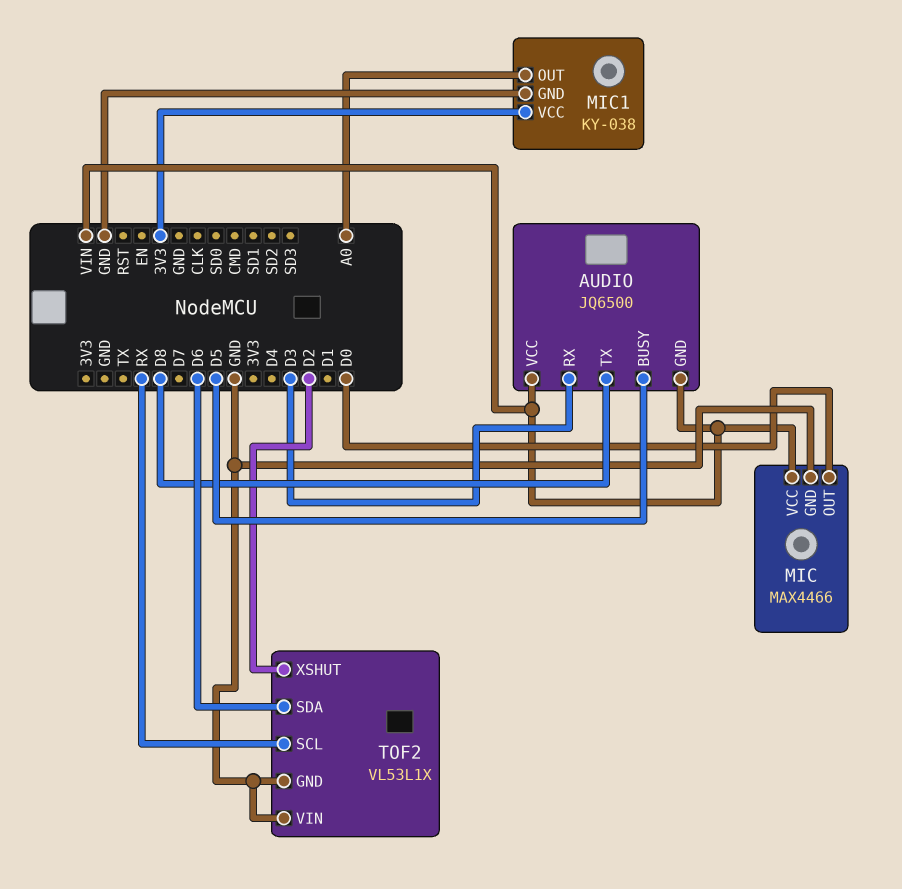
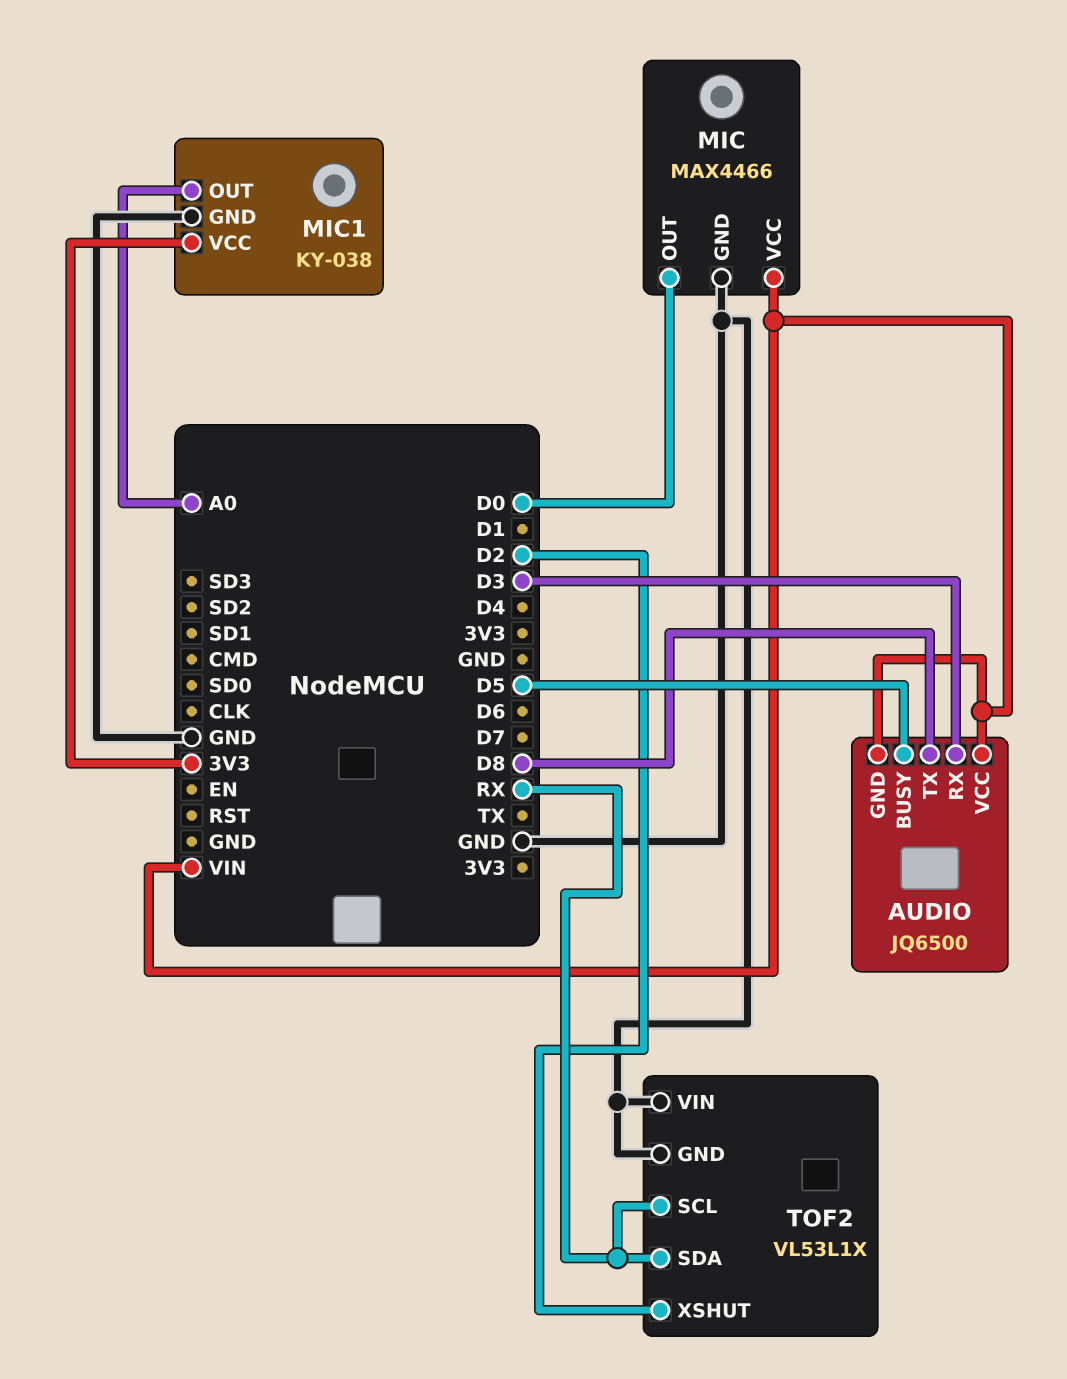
TOF2 pin SDA: D6 -> RX

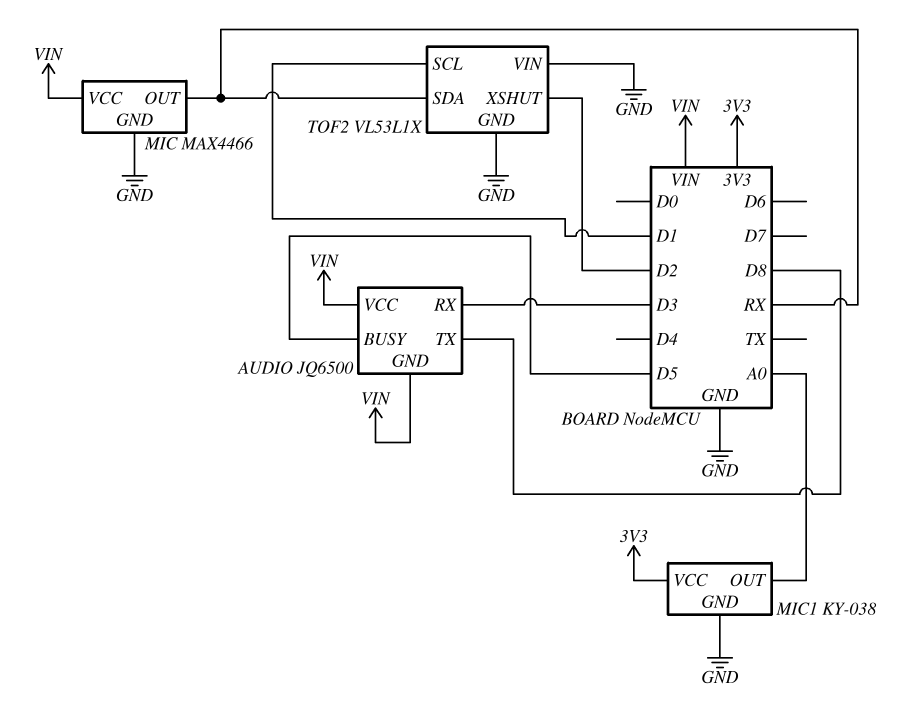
MIC pin OUT: D0 -> RX
TOF2 pin SCL: RX -> D1

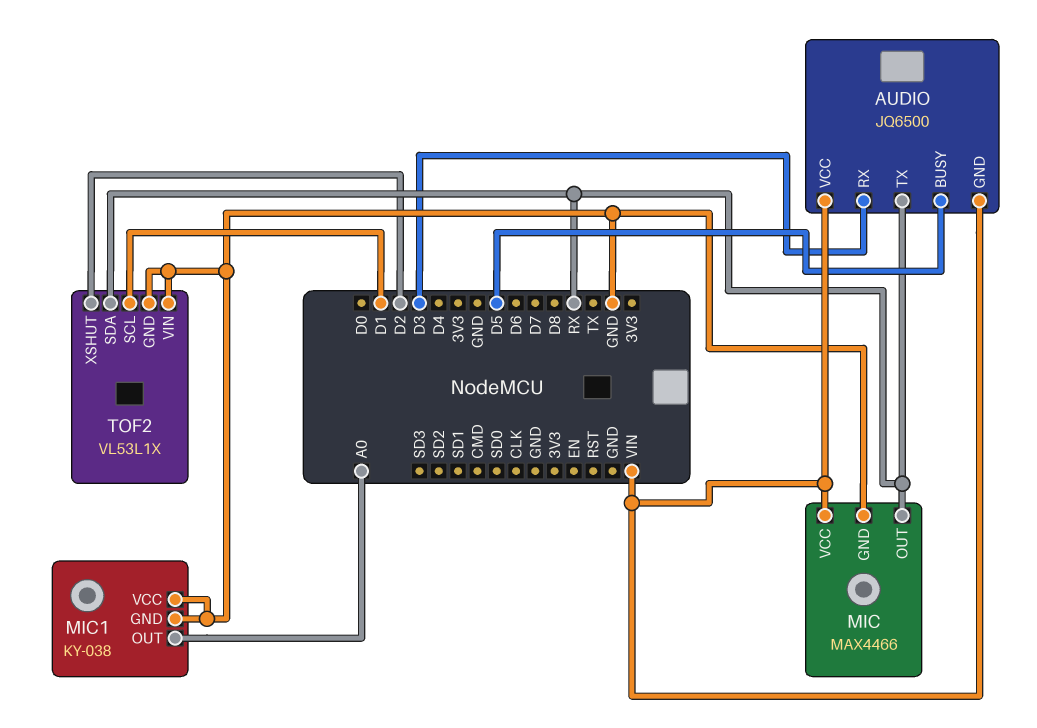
AUDIO pin TX: D8 -> RX
MIC1 pin VCC: 3V3 -> GND

